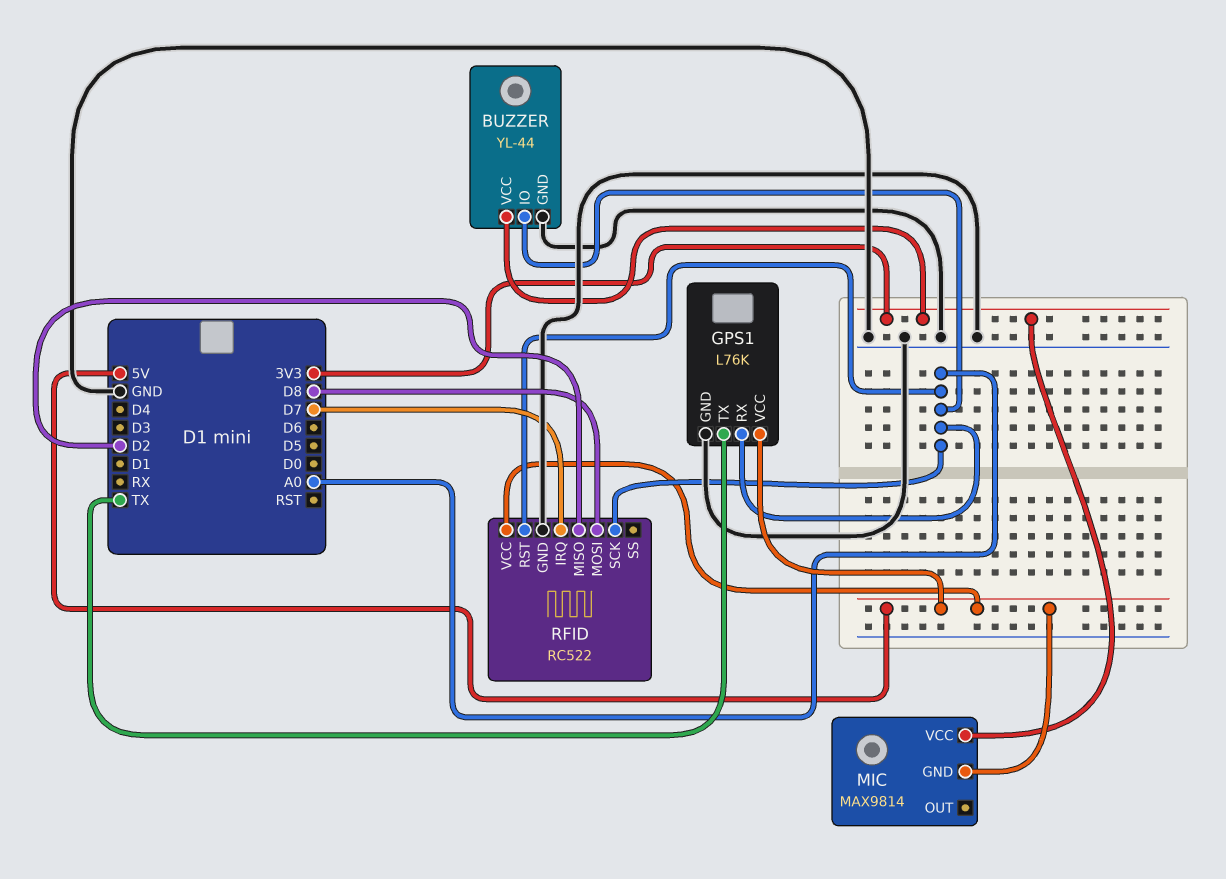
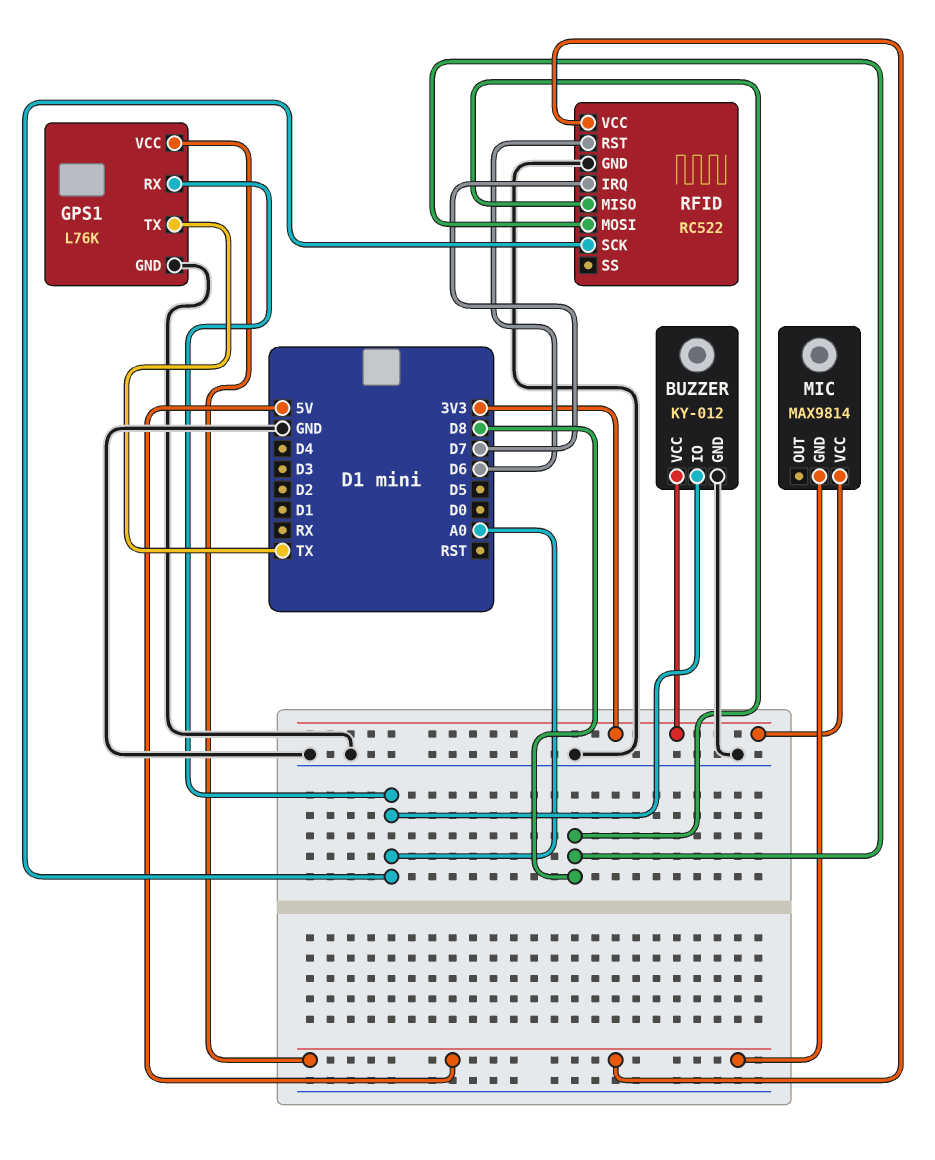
BUZZER: YL-44 -> KY-012
RFID pin MISO: D2 -> D8
RFID pin RST: A0 -> D6

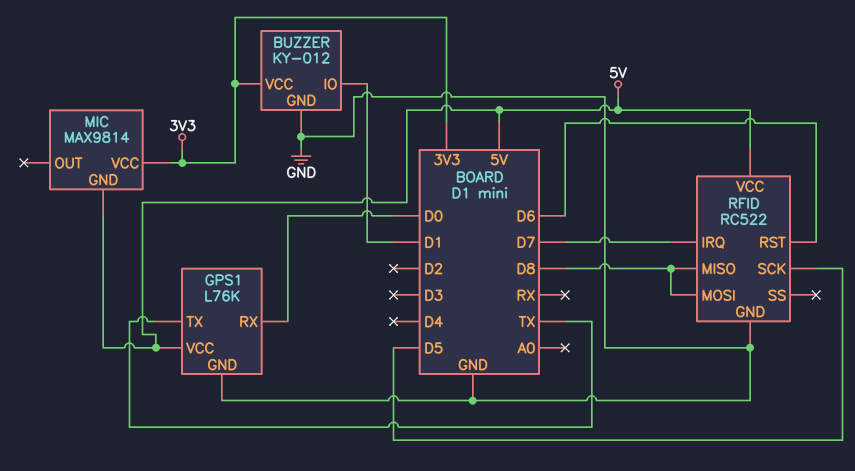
BUZZER pin IO: A0 -> D1
GPS1 pin RX: A0 -> D0
RFID pin SCK: A0 -> D5

